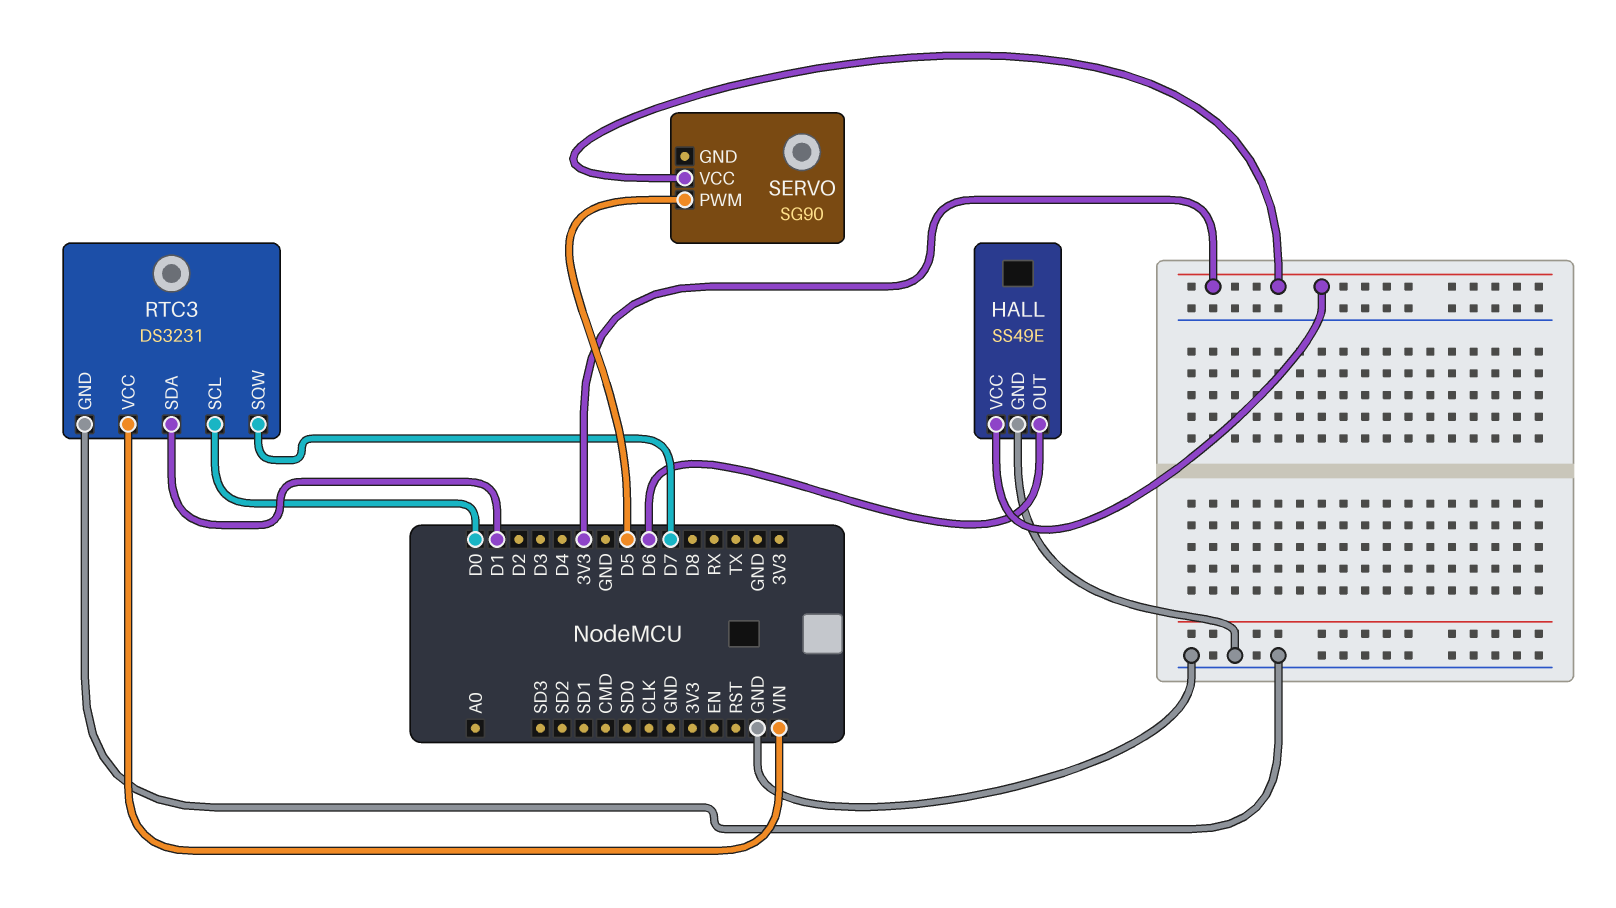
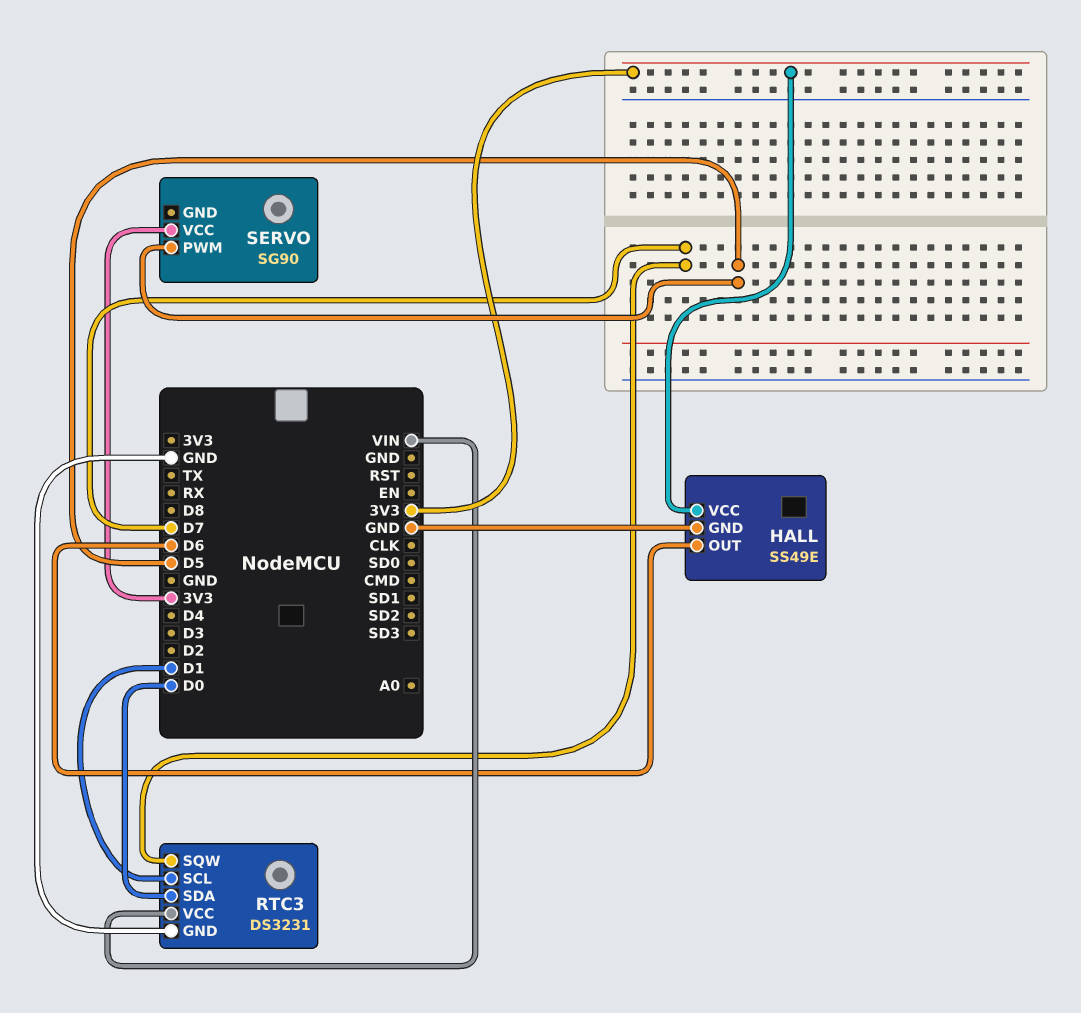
RTC3 pin SCL: D0 -> D1
RTC3 pin SDA: D1 -> D0

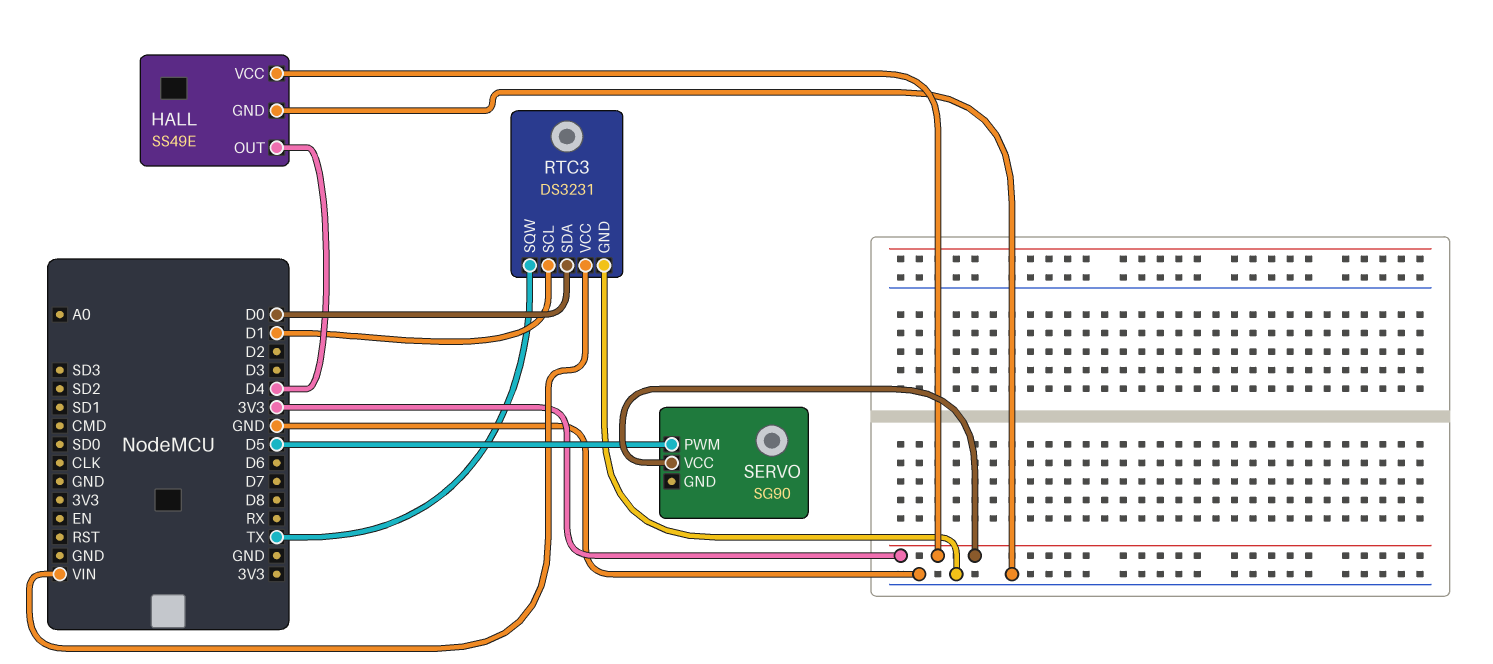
HALL pin OUT: D6 -> D4
RTC3 pin SQW: D7 -> TX

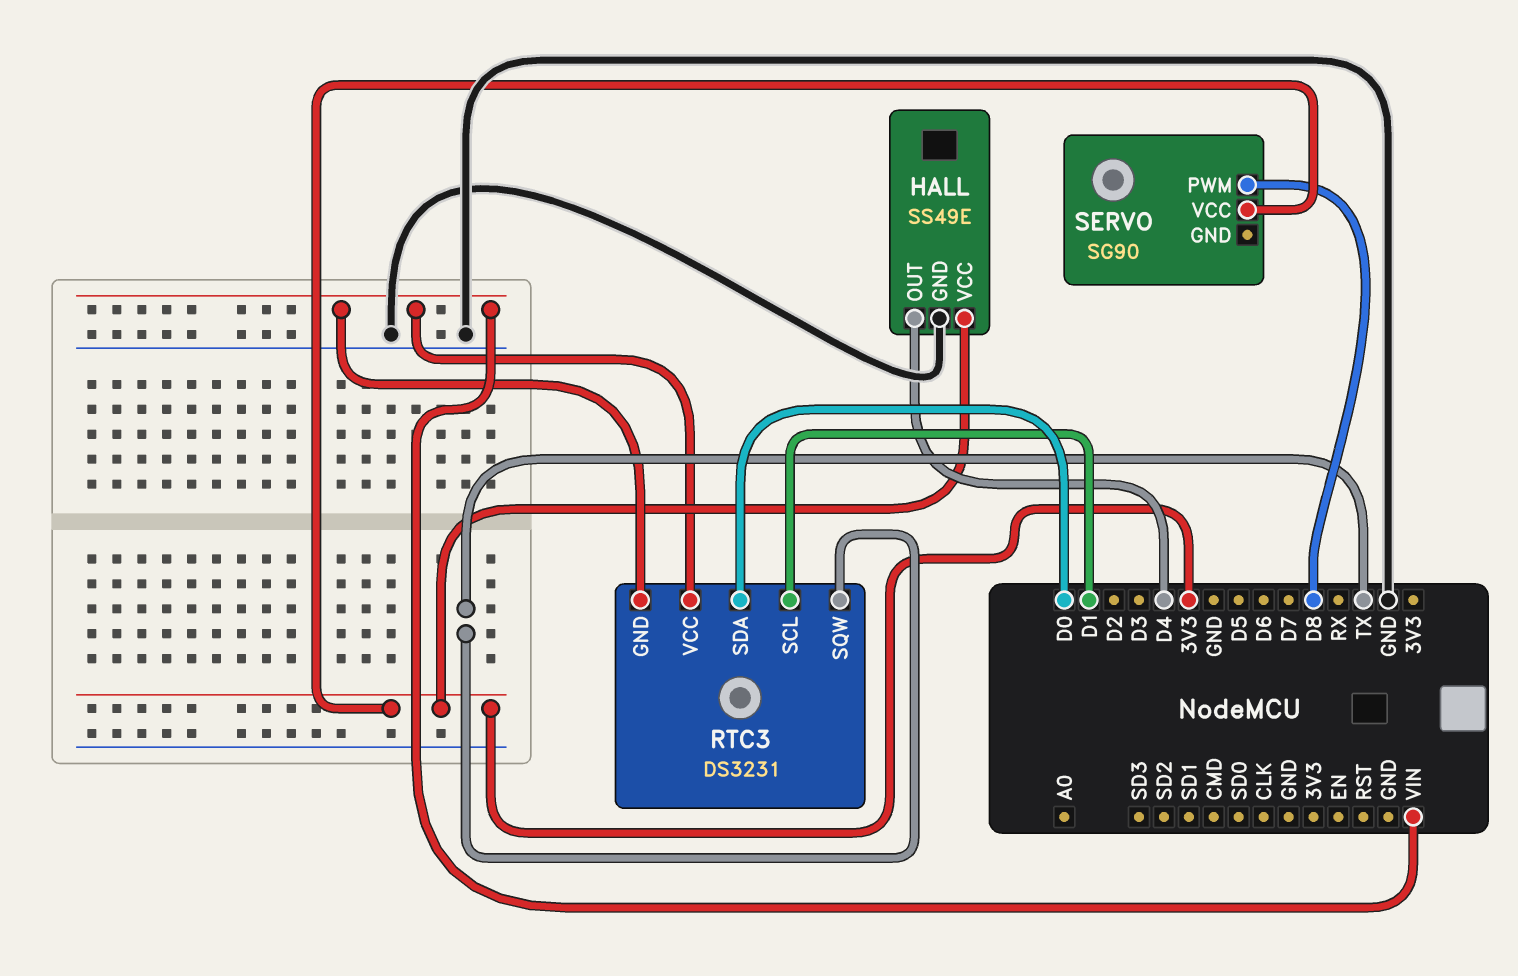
RTC3 pin GND: GND -> VIN
SERVO pin PWM: D5 -> D8

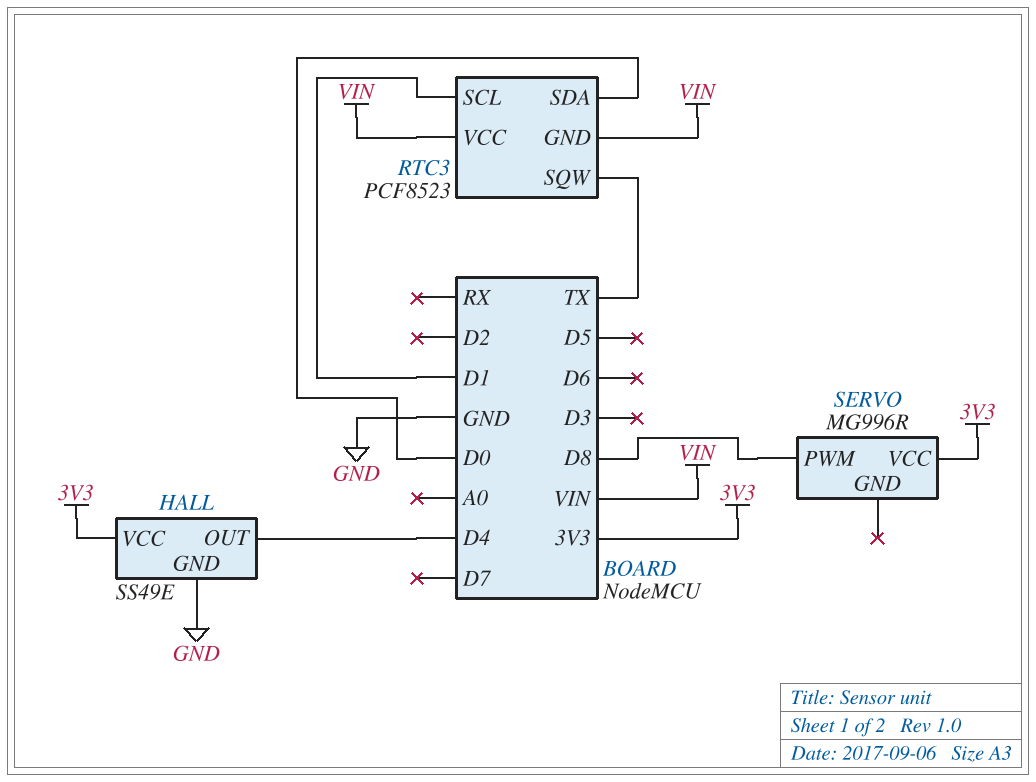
RTC3: DS3231 -> PCF8523
SERVO: SG90 -> MG996R

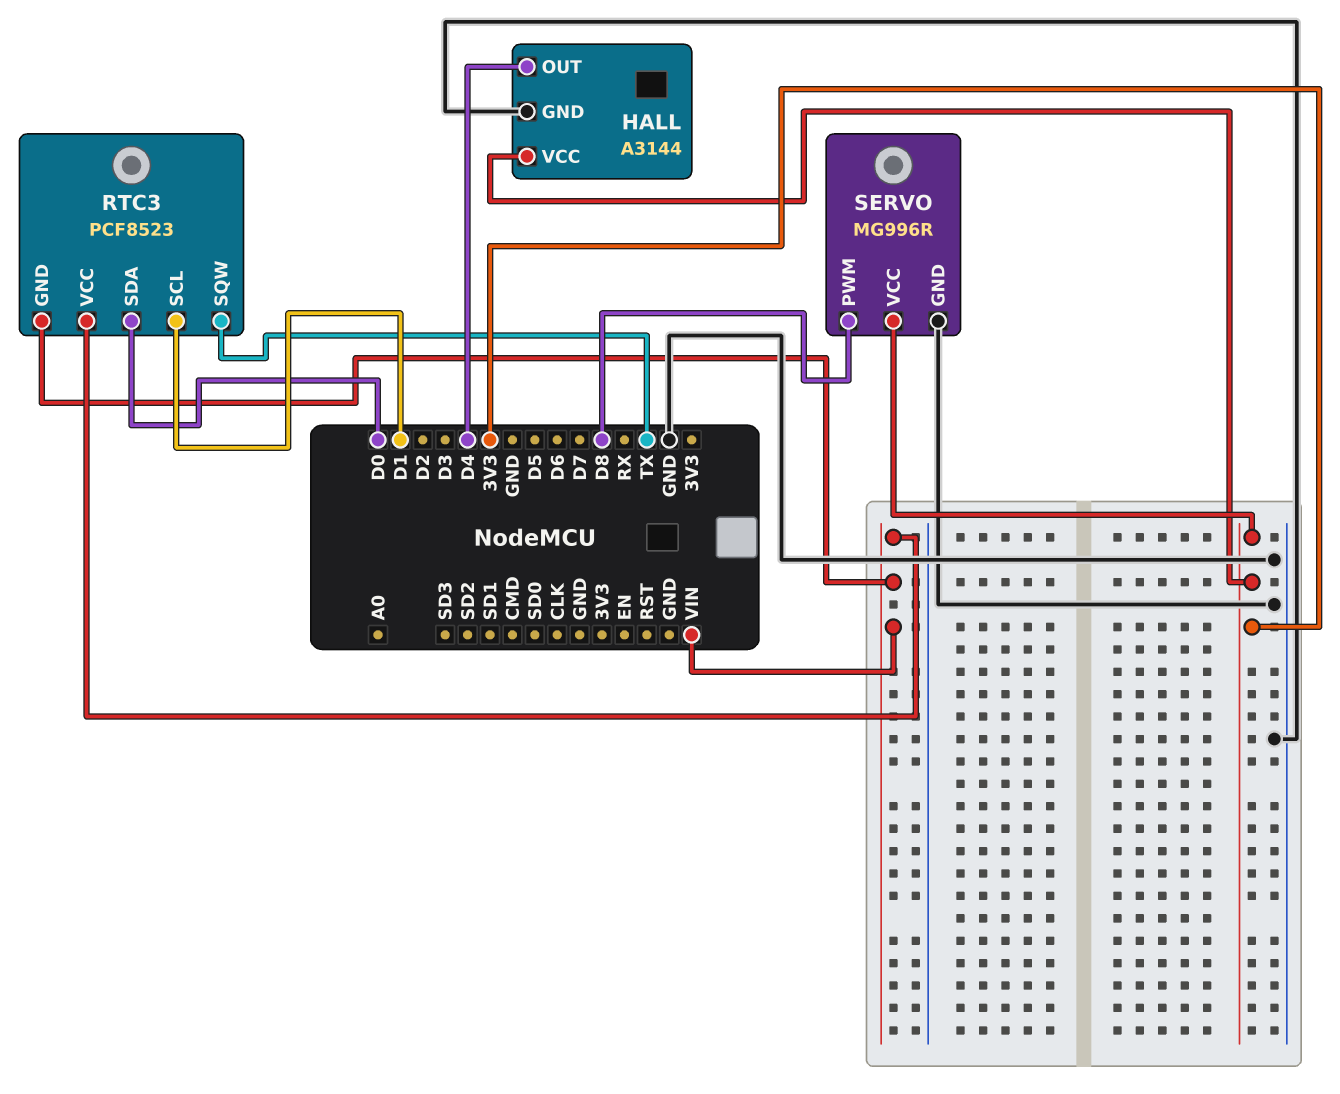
HALL: SS49E -> A3144
SERVO pin GND: none -> GND

